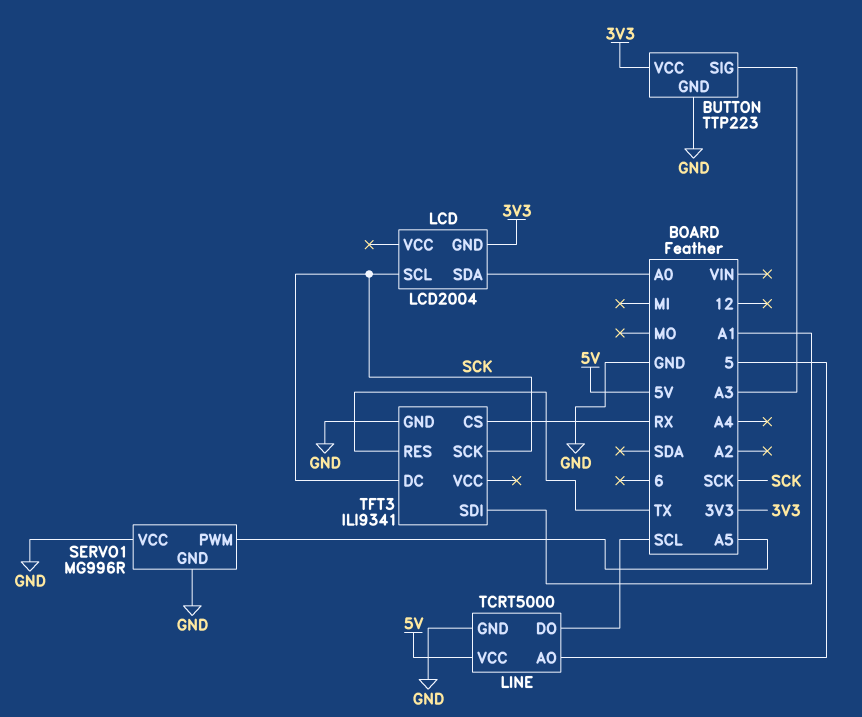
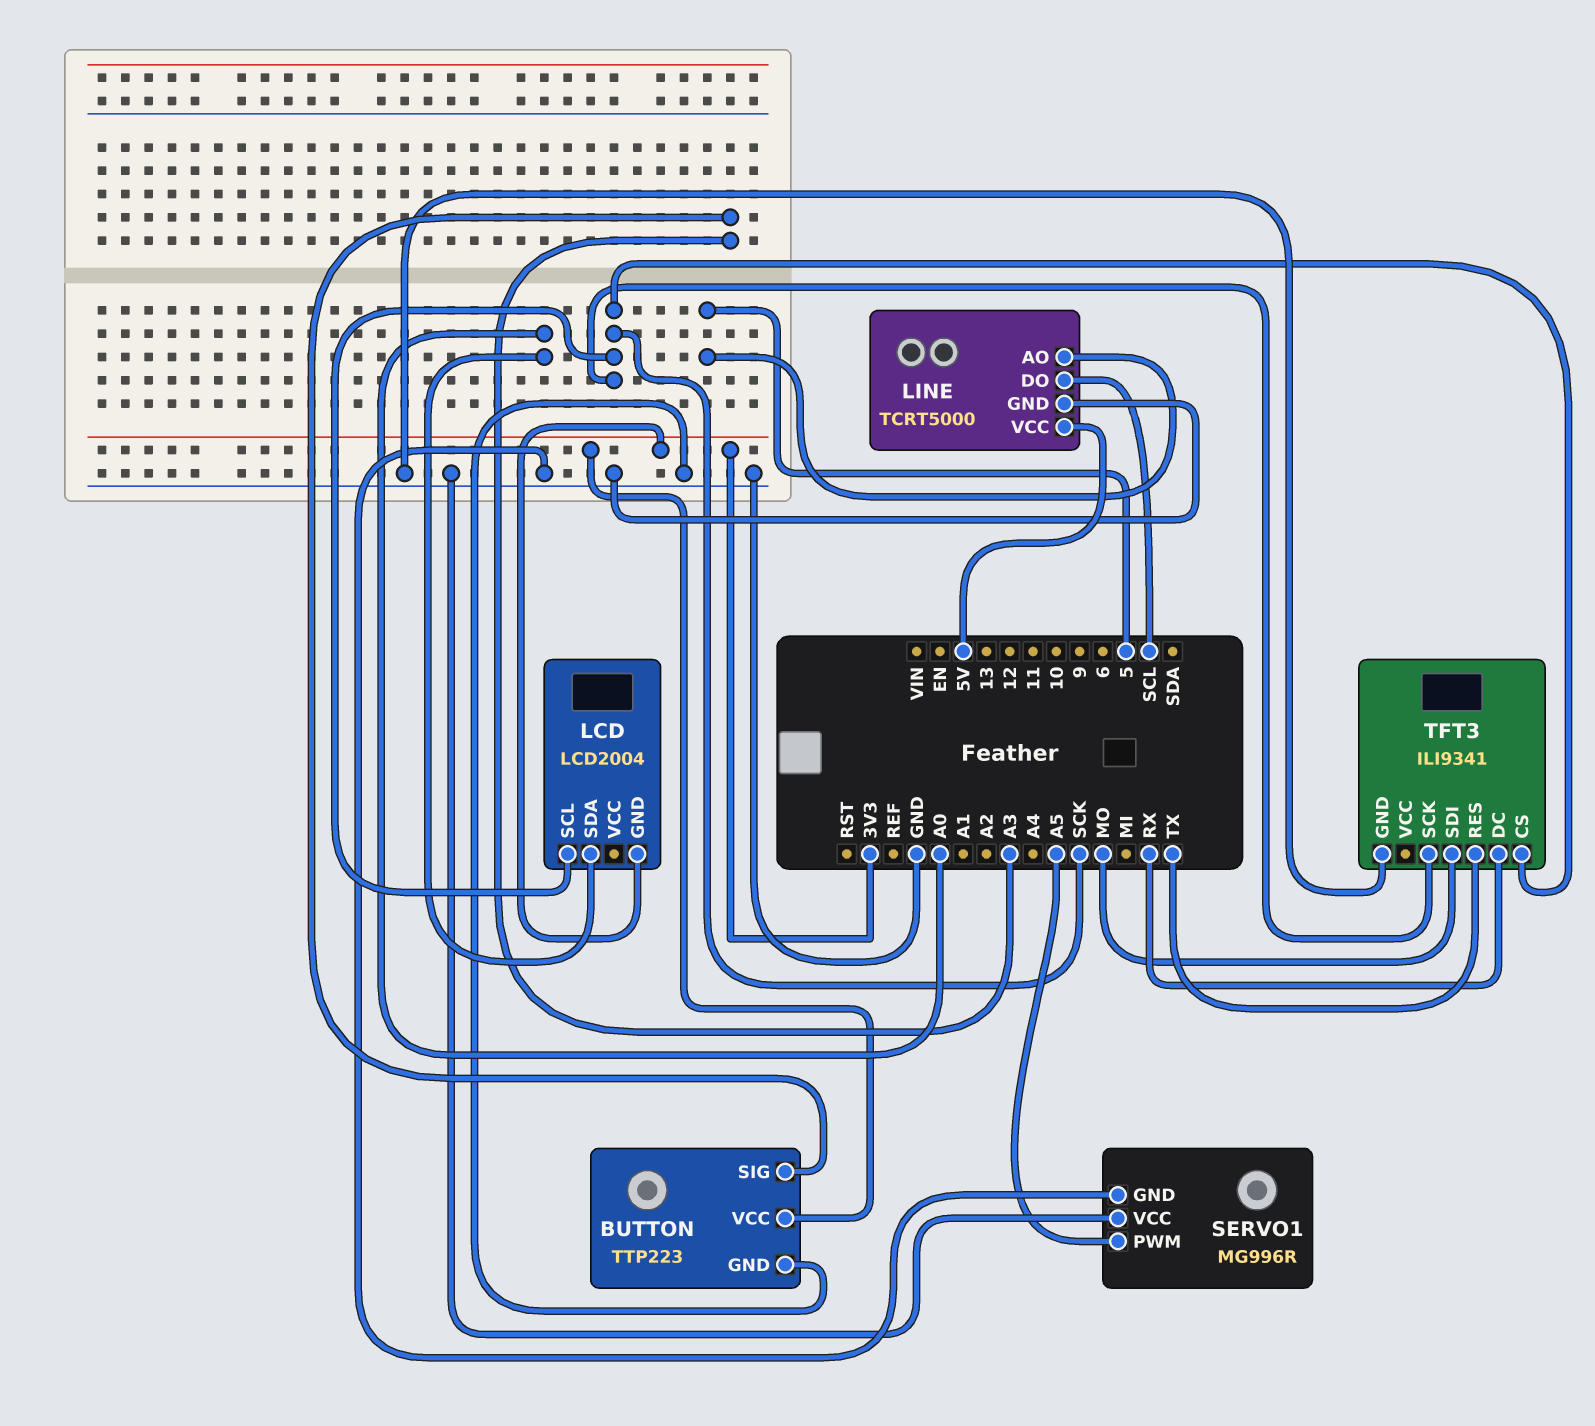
TFT3 pin CS: RX -> SCK
TFT3 pin DC: SCK -> RX
TFT3 pin SDI: A1 -> MO

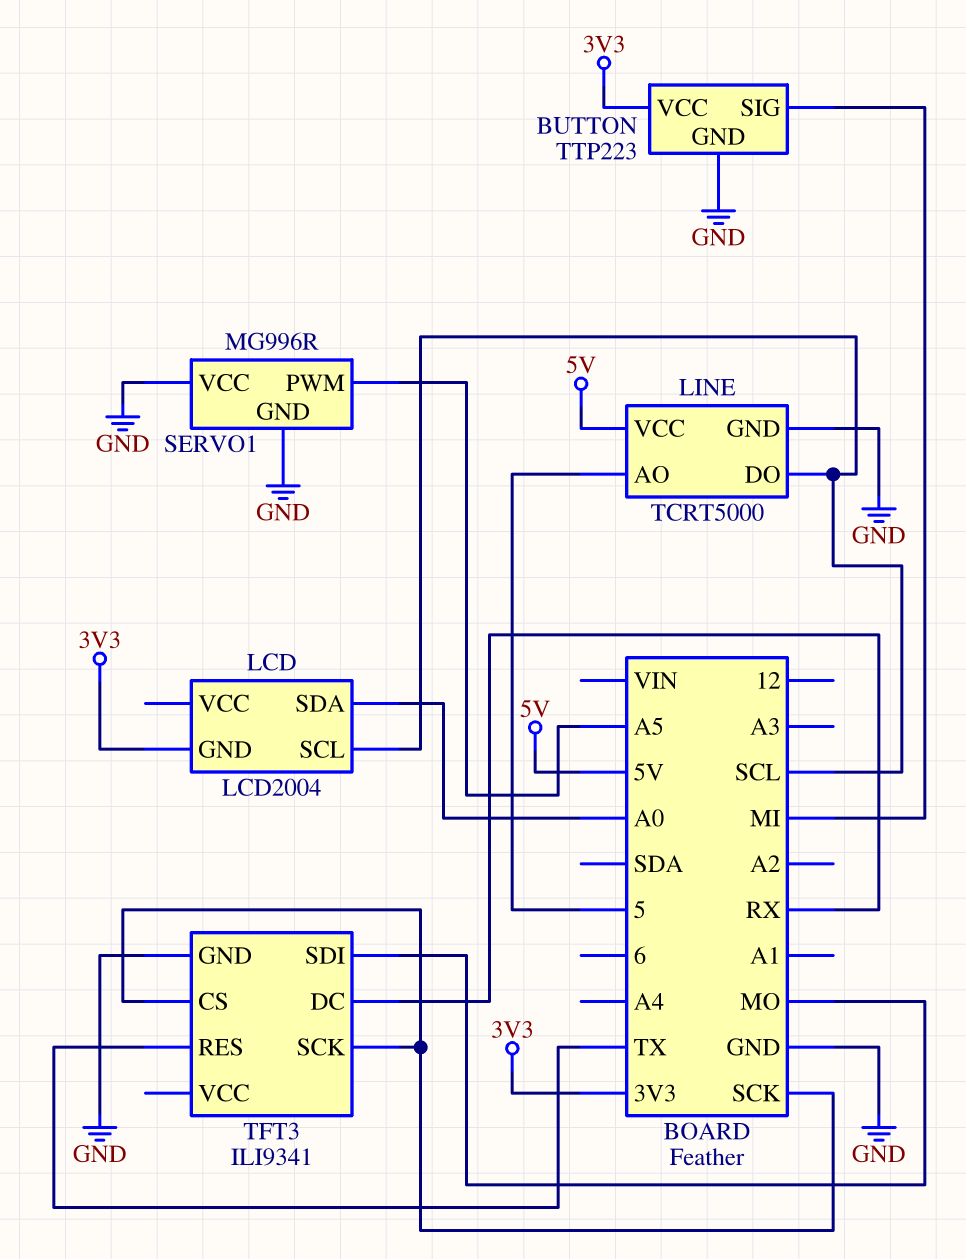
BUTTON pin SIG: A3 -> MI
LCD pin SCL: SCK -> SCL

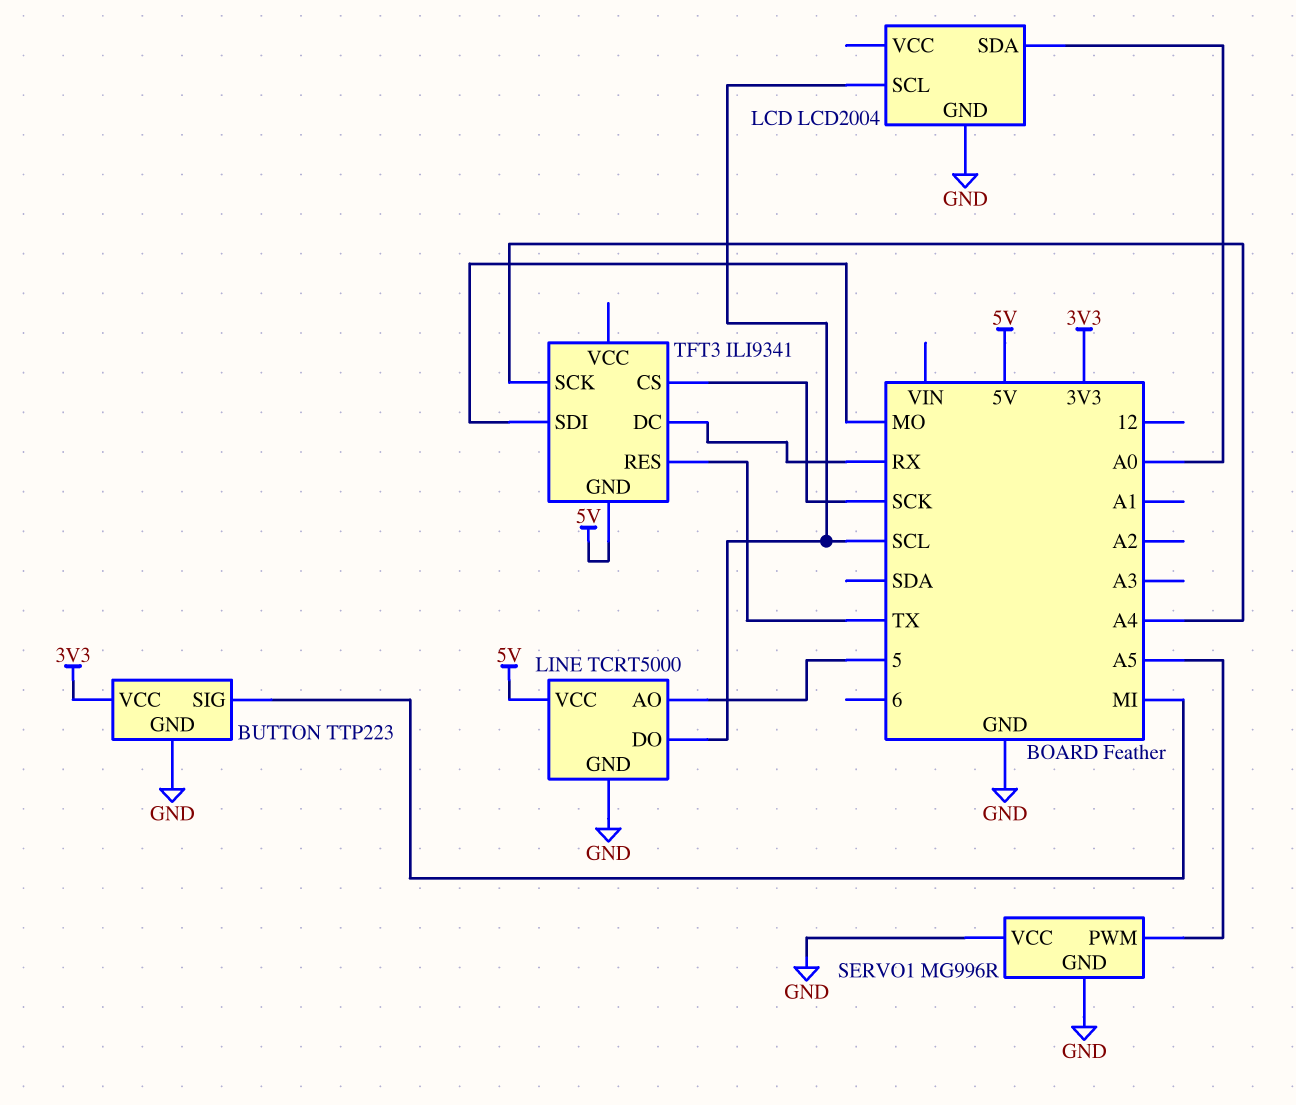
LCD pin GND: 3V3 -> GND
TFT3 pin GND: GND -> 5V
TFT3 pin SCK: SCK -> A4

